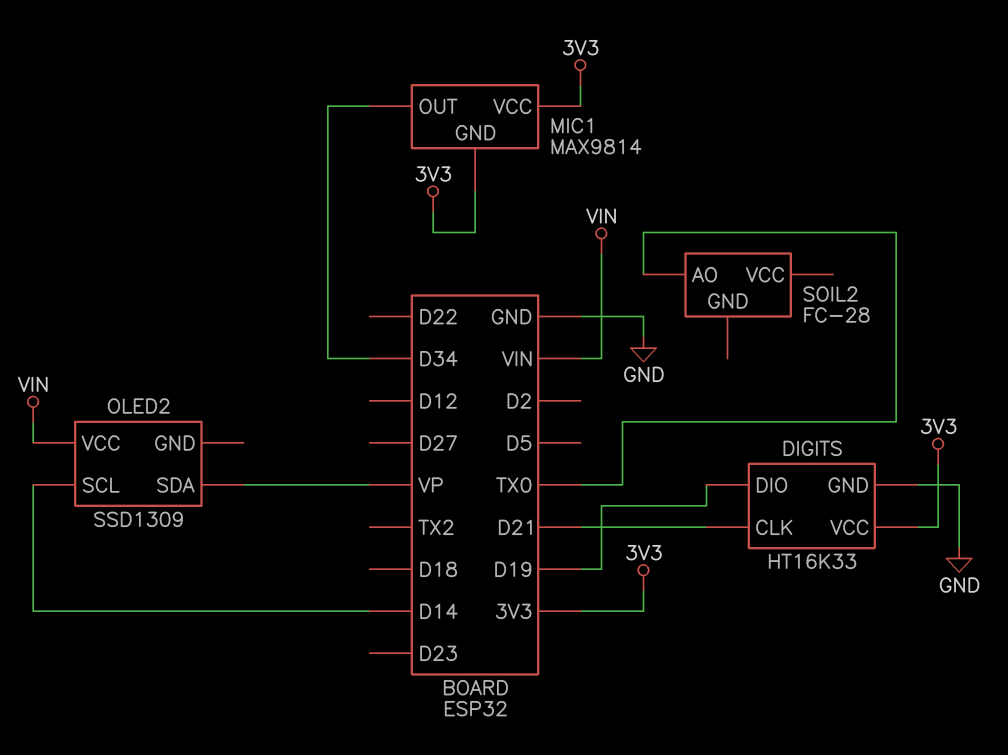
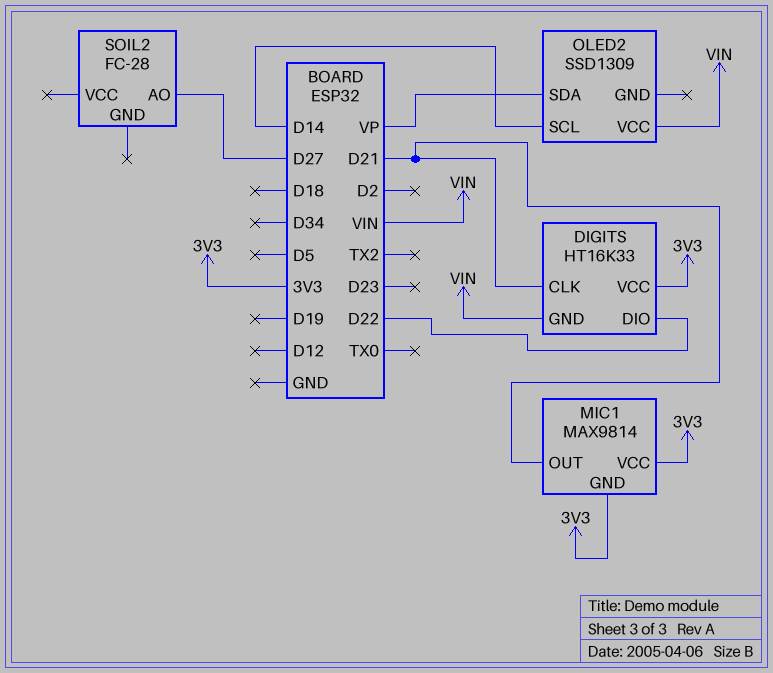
DIGITS pin DIO: D19 -> D22
DIGITS pin GND: GND -> VIN
MIC1 pin OUT: D34 -> D21
SOIL2 pin AO: TX0 -> D27

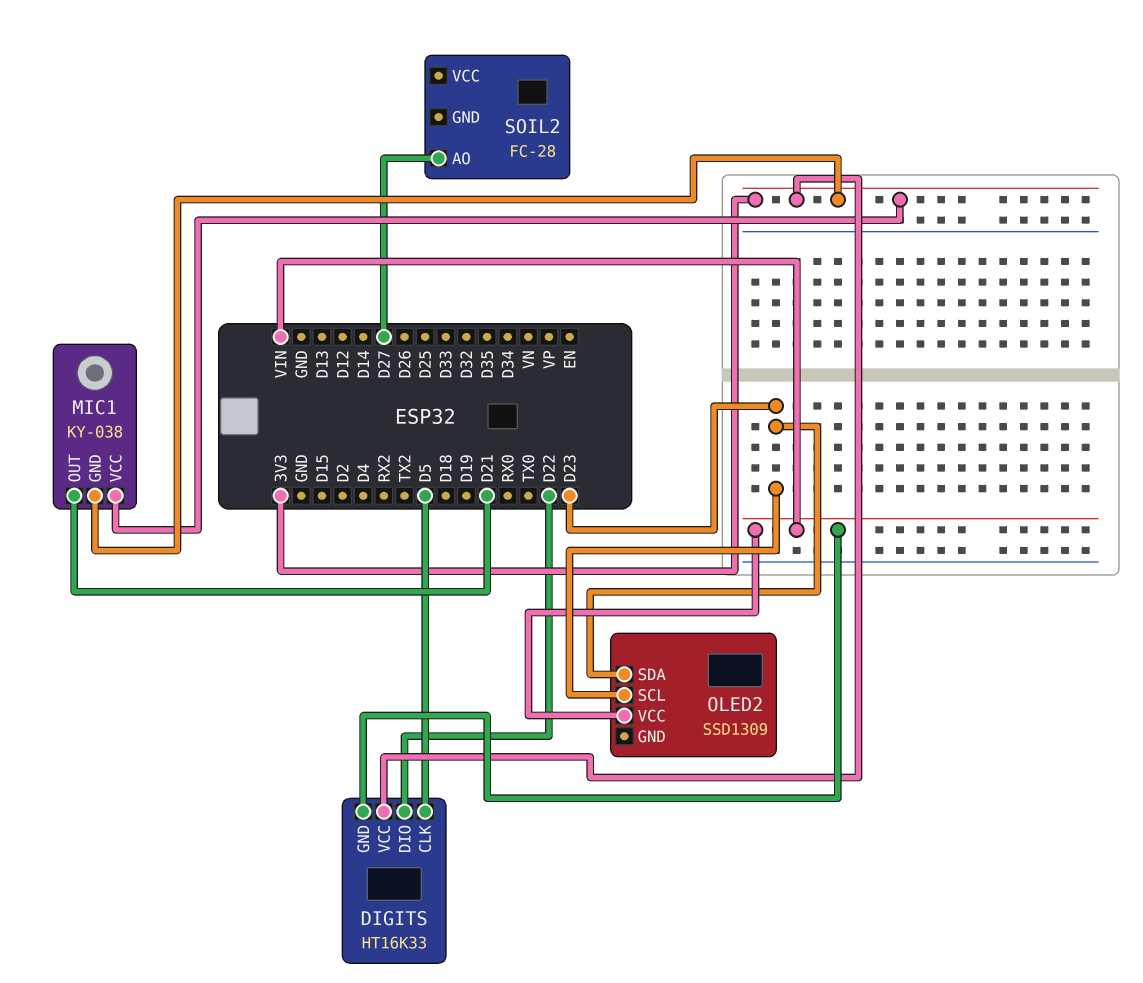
DIGITS pin CLK: D21 -> D5
MIC1: MAX9814 -> KY-038
OLED2 pin SCL: D14 -> D23
OLED2 pin SDA: VP -> D23

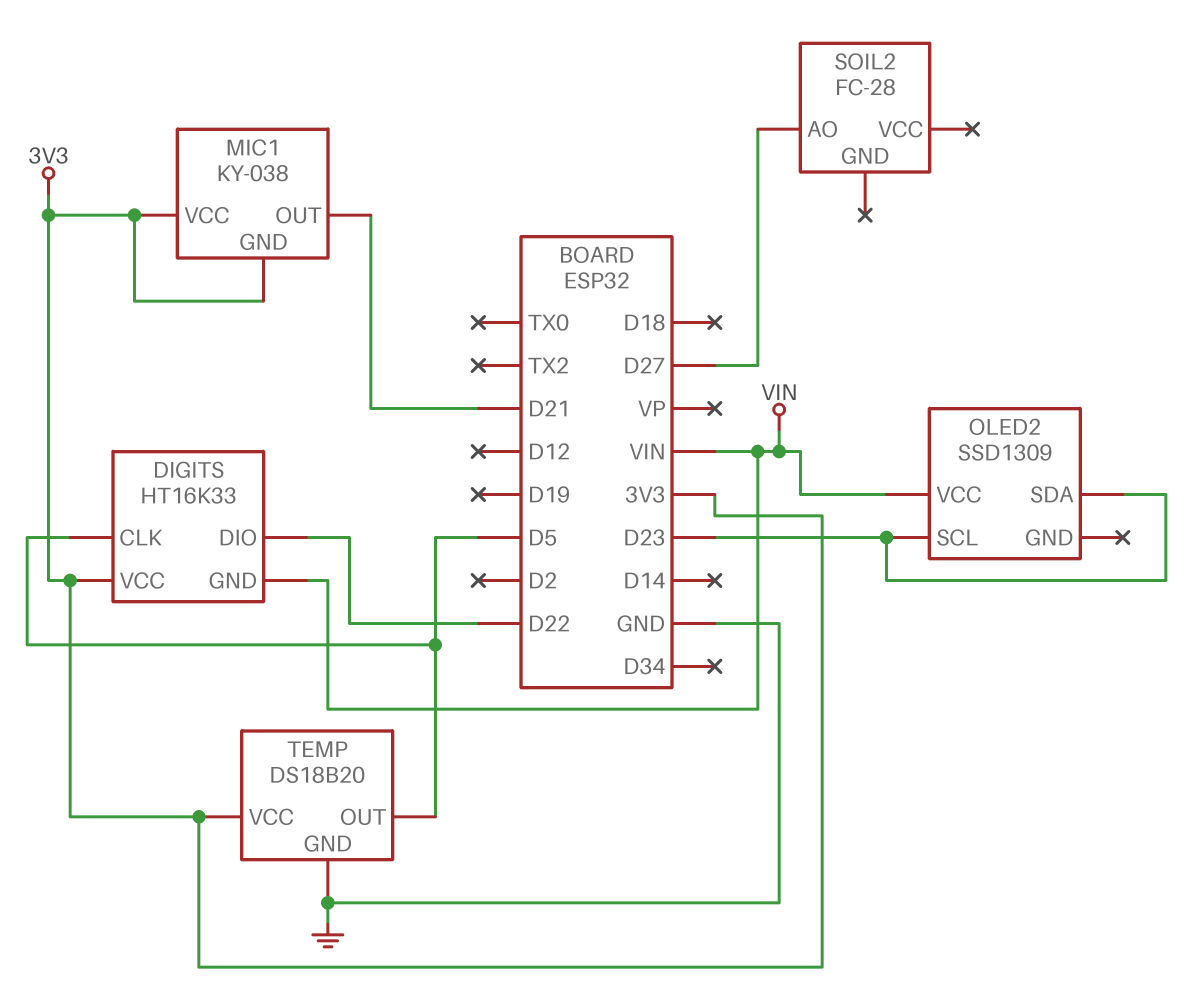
TEMP: none -> DS18B20
TEMP pin GND: none -> GND
TEMP pin OUT: none -> D5
TEMP pin VCC: none -> 3V3

